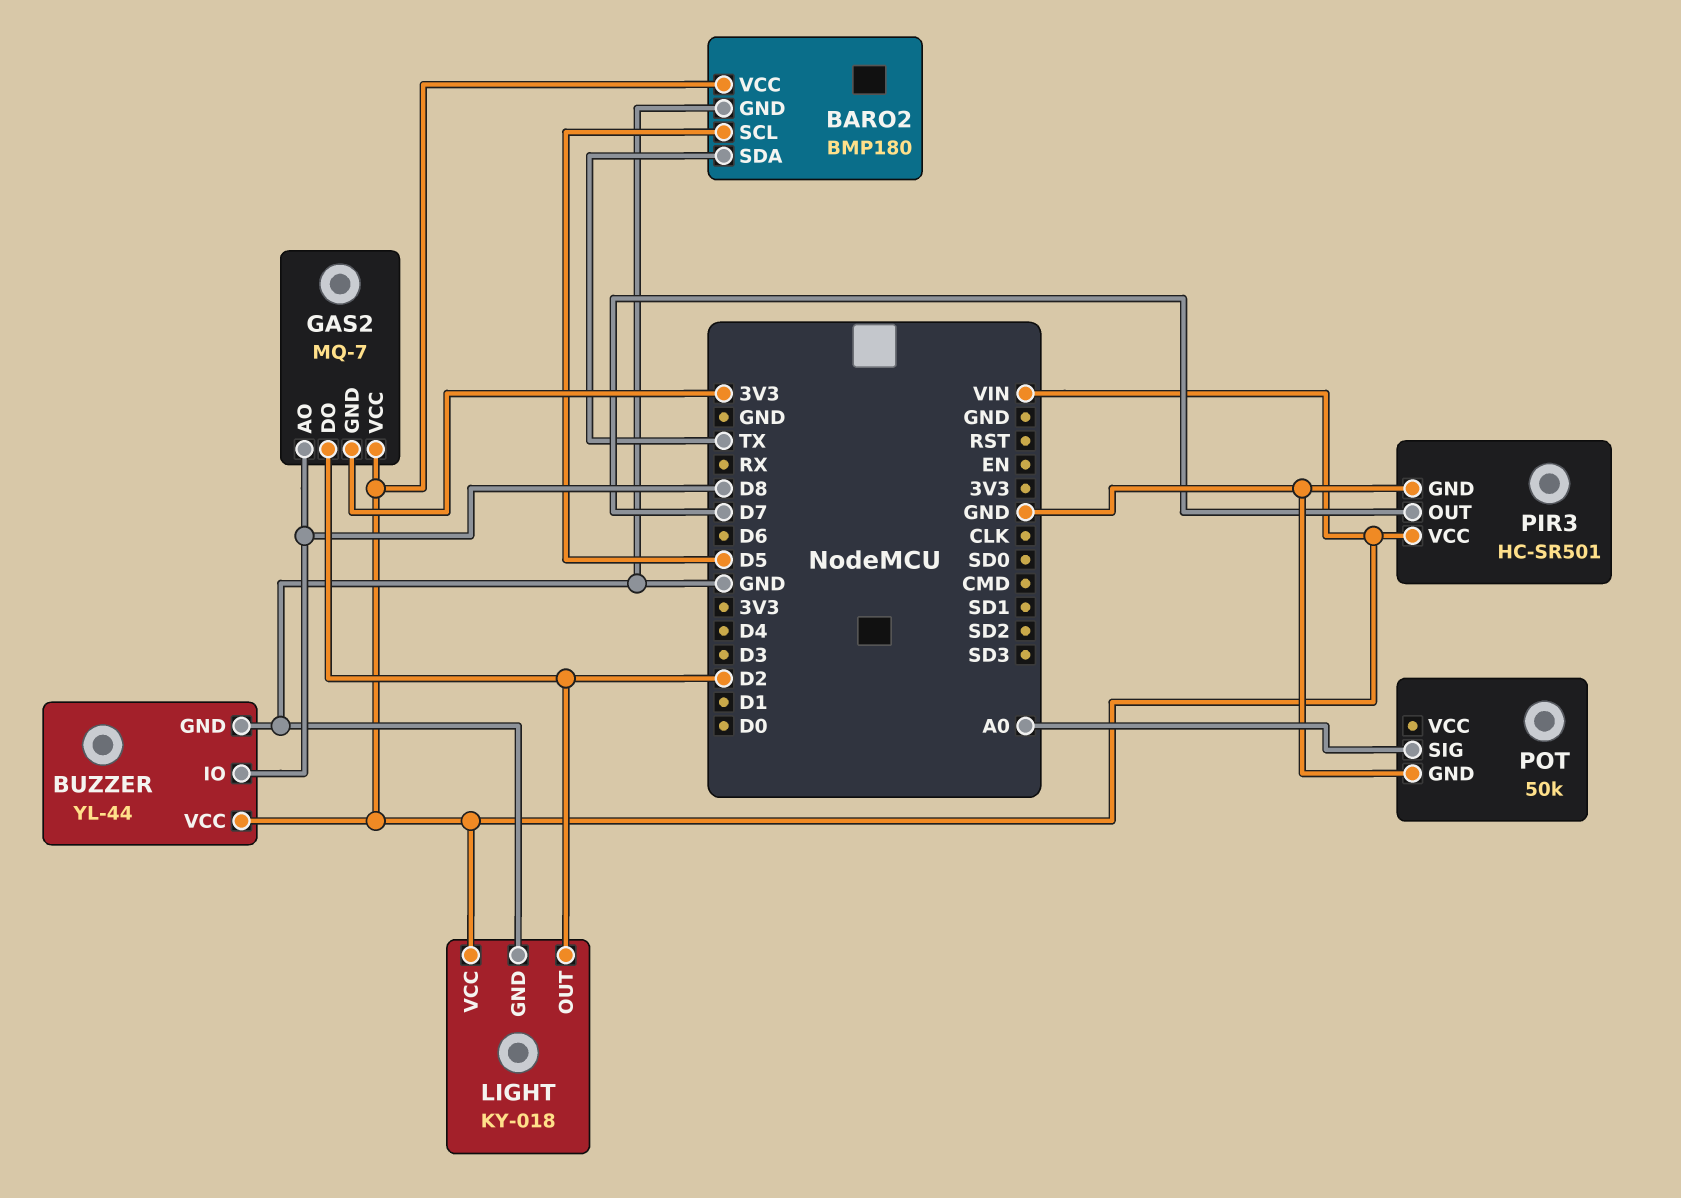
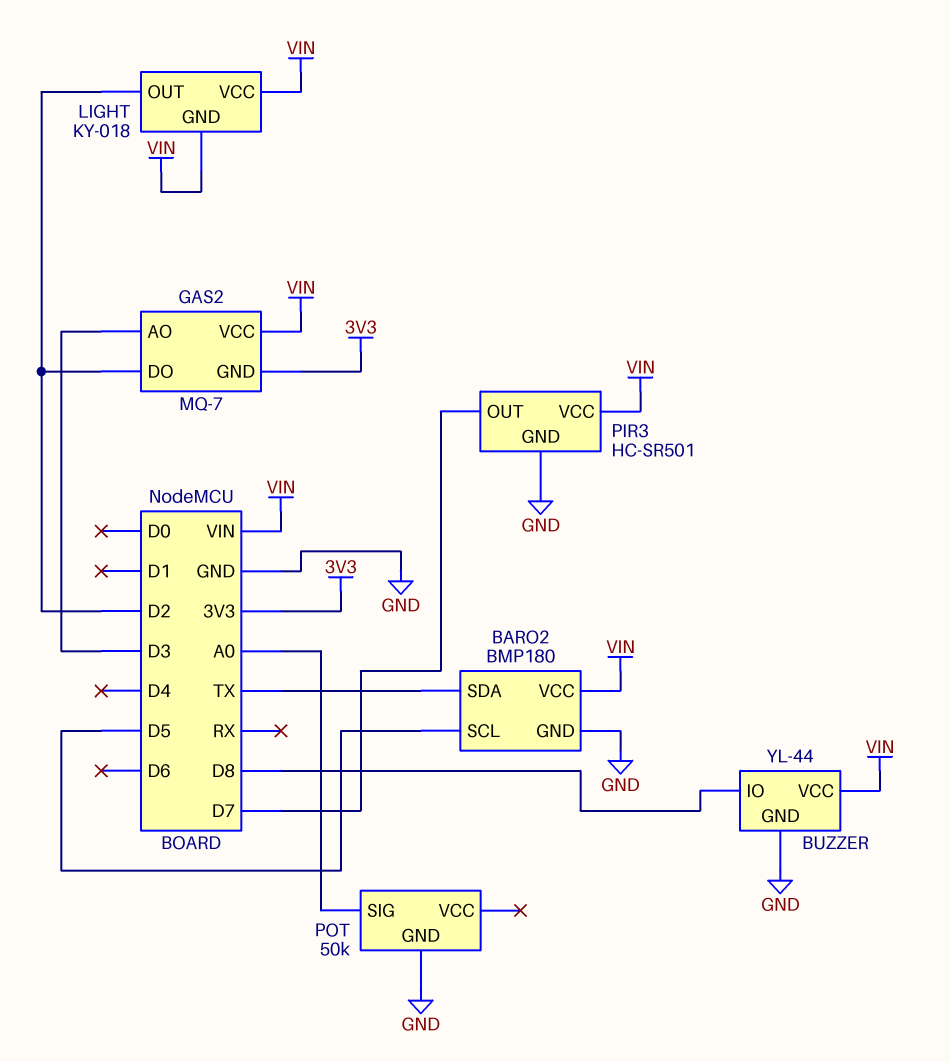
GAS2 pin AO: D8 -> D3
LIGHT pin GND: GND -> VIN

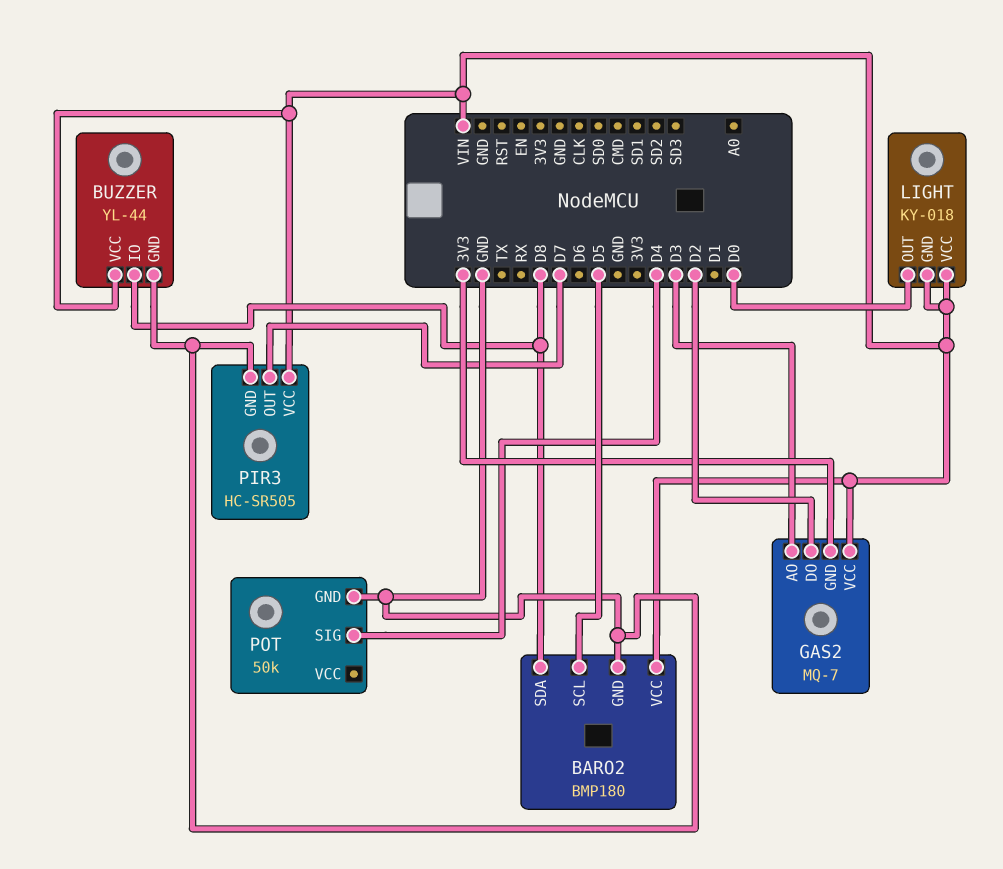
BARO2 pin SDA: TX -> D8
LIGHT pin OUT: D2 -> D0
PIR3: HC-SR501 -> HC-SR505
POT pin SIG: A0 -> D4

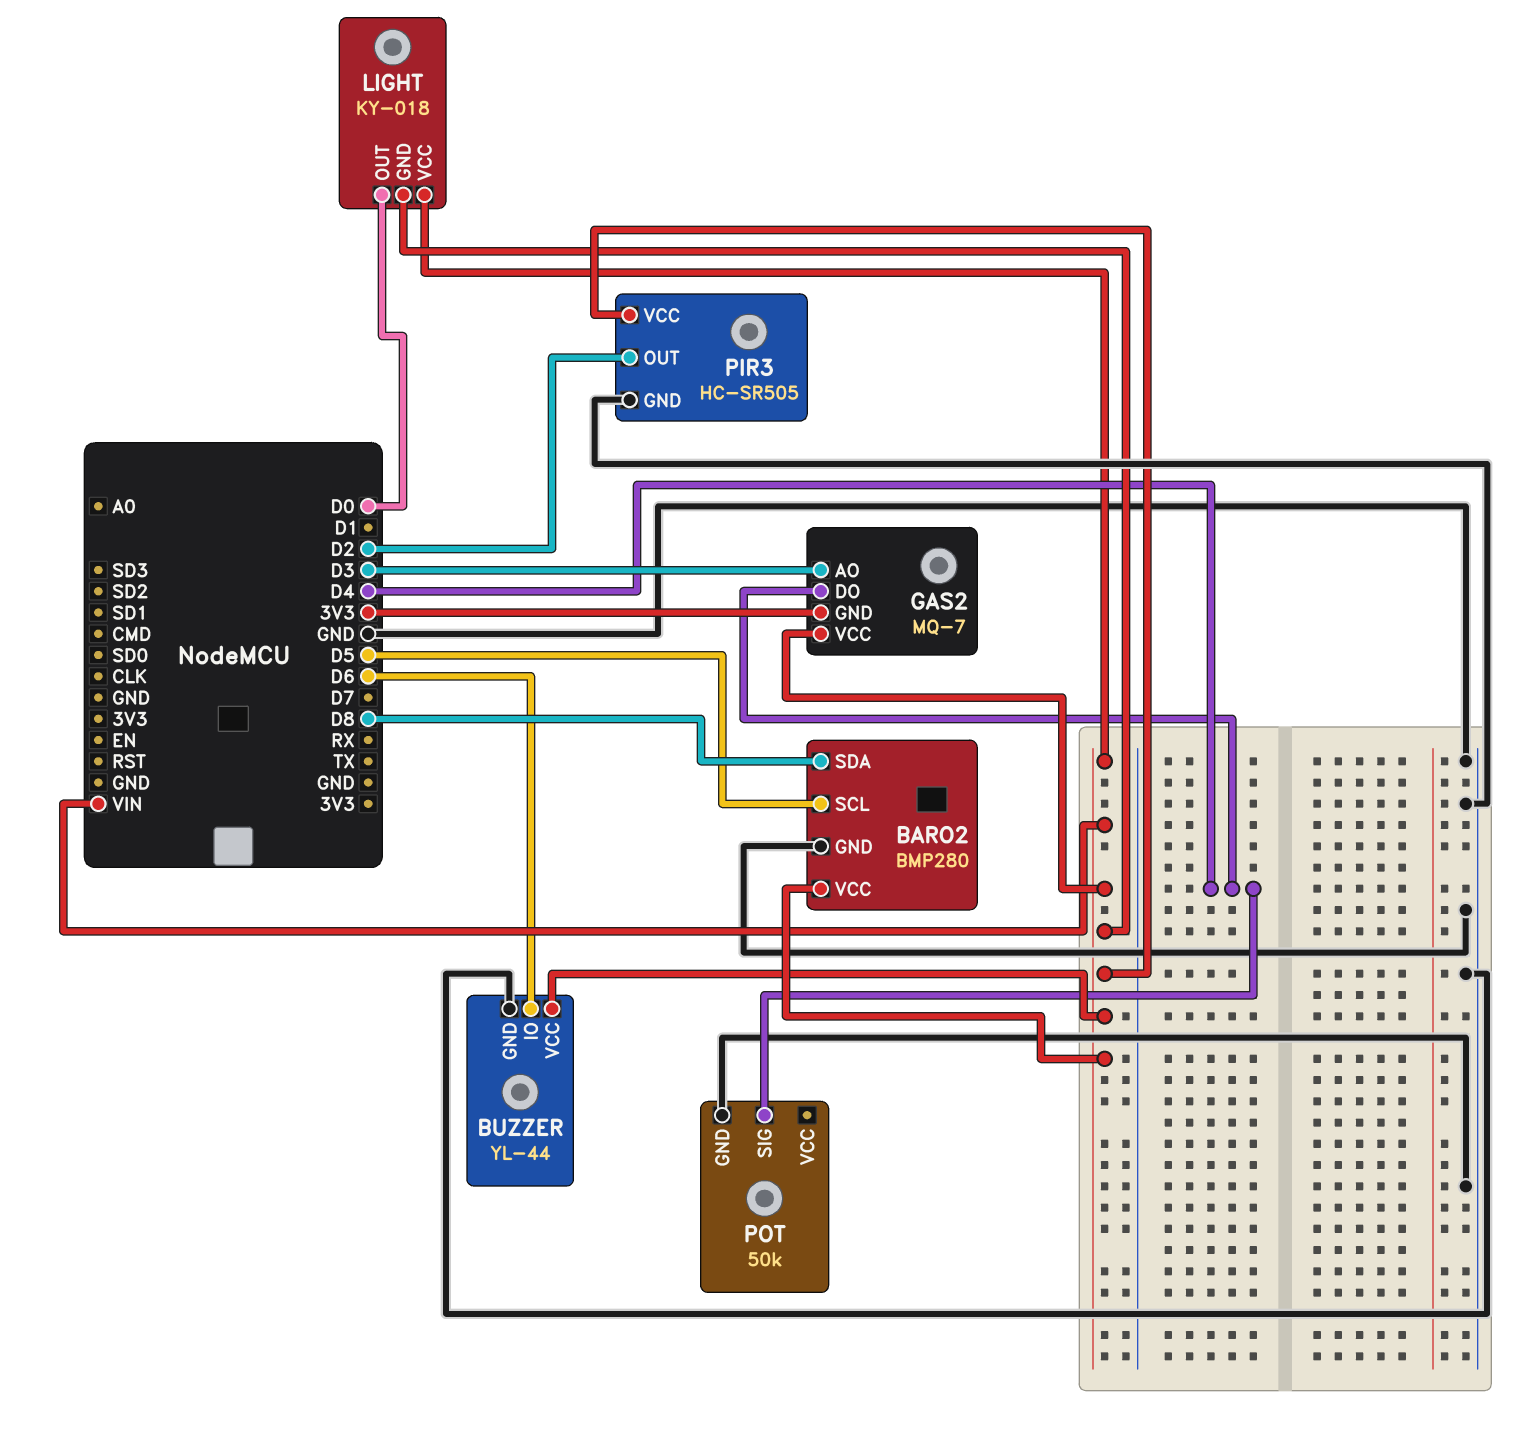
BARO2: BMP180 -> BMP280
BUZZER pin IO: D8 -> D6
GAS2 pin DO: D2 -> D4
PIR3 pin OUT: D7 -> D2

